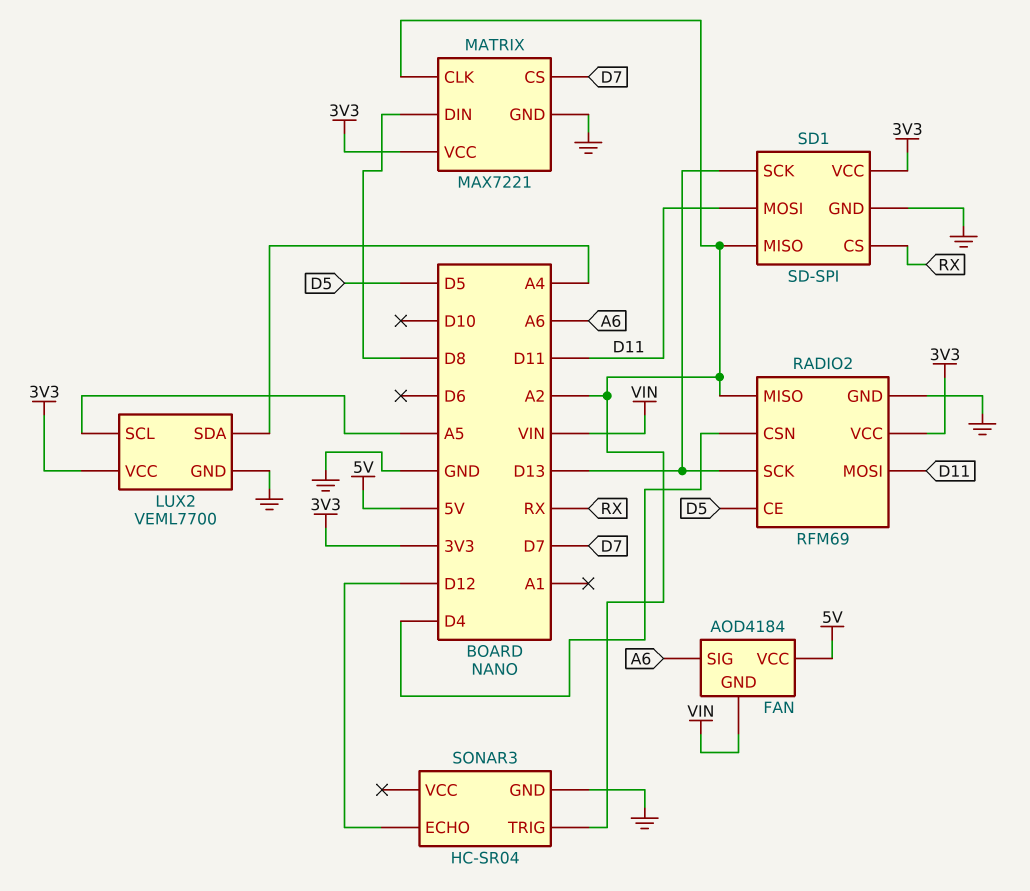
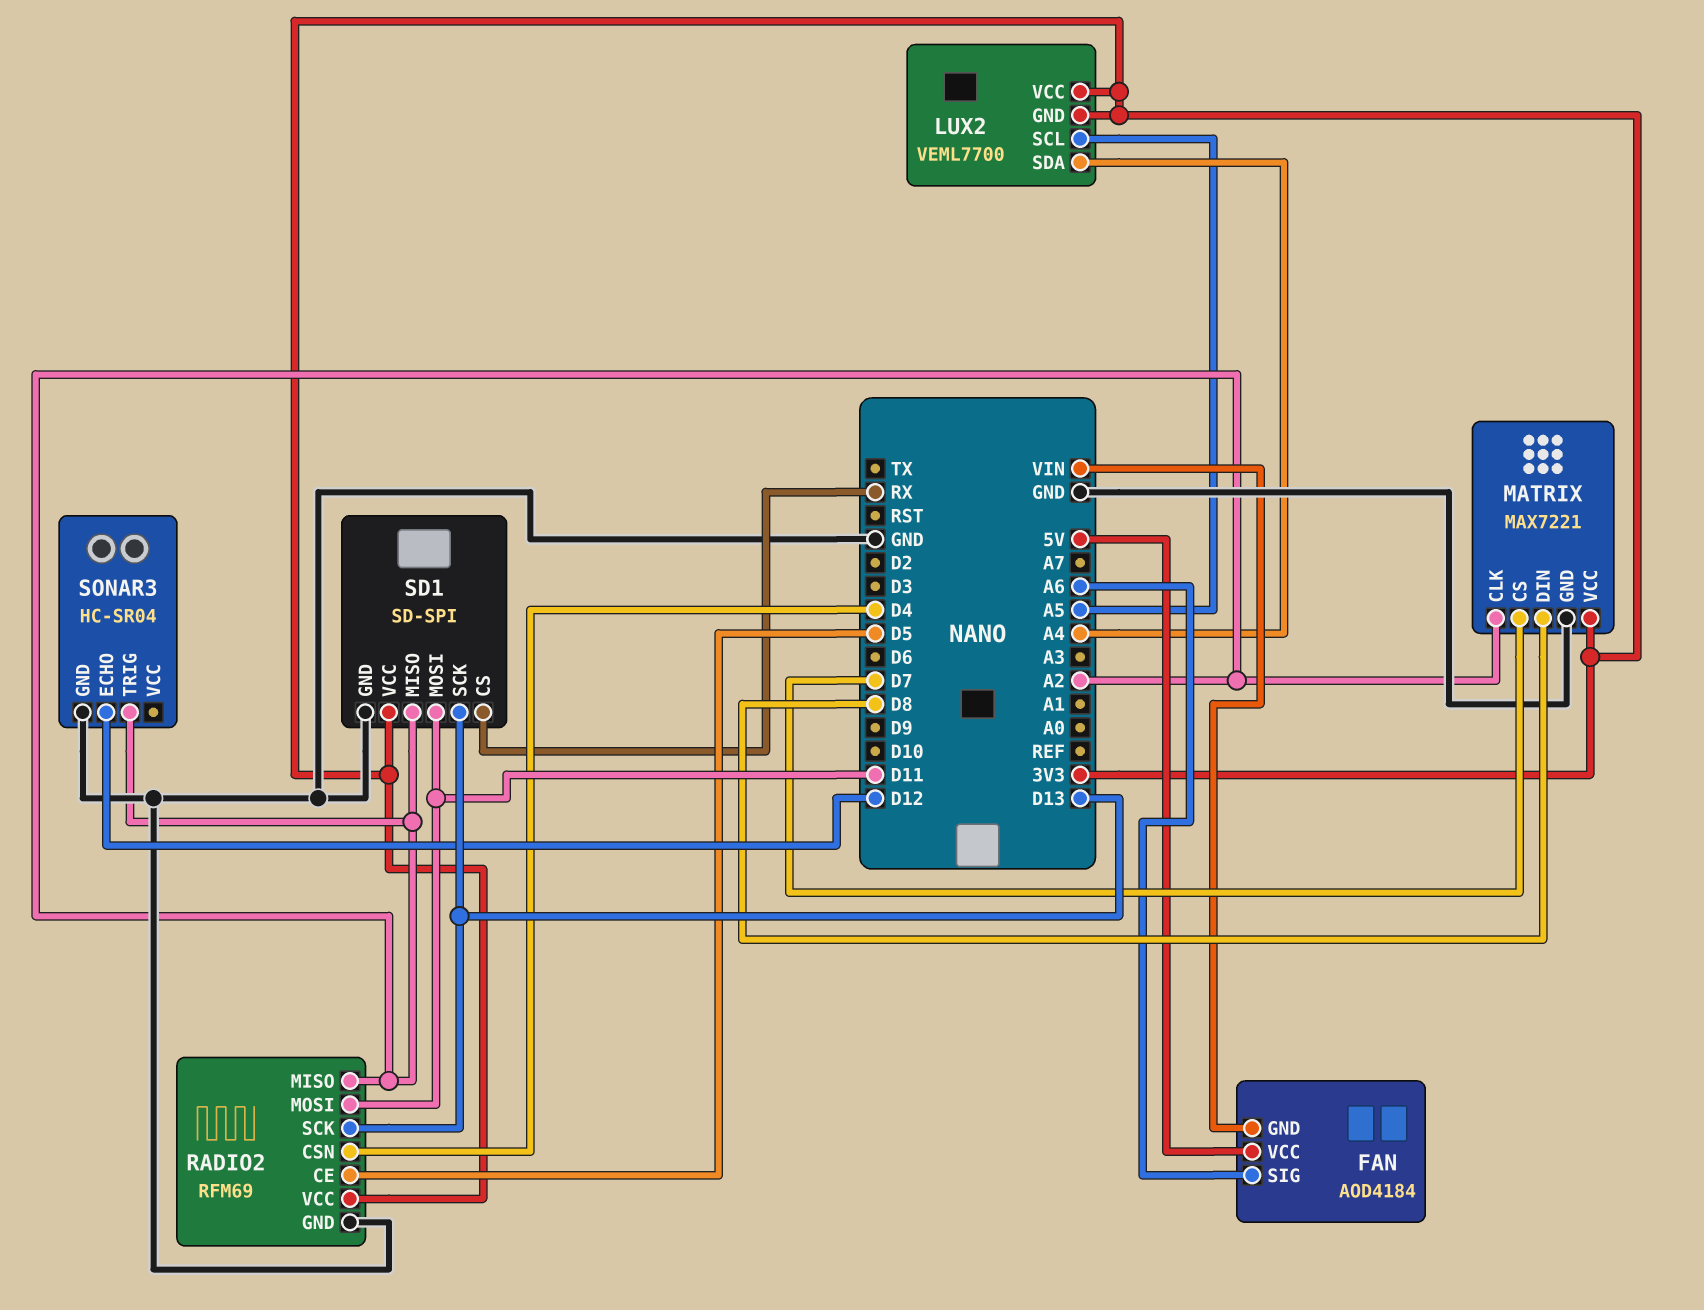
LUX2 pin GND: GND -> 3V3

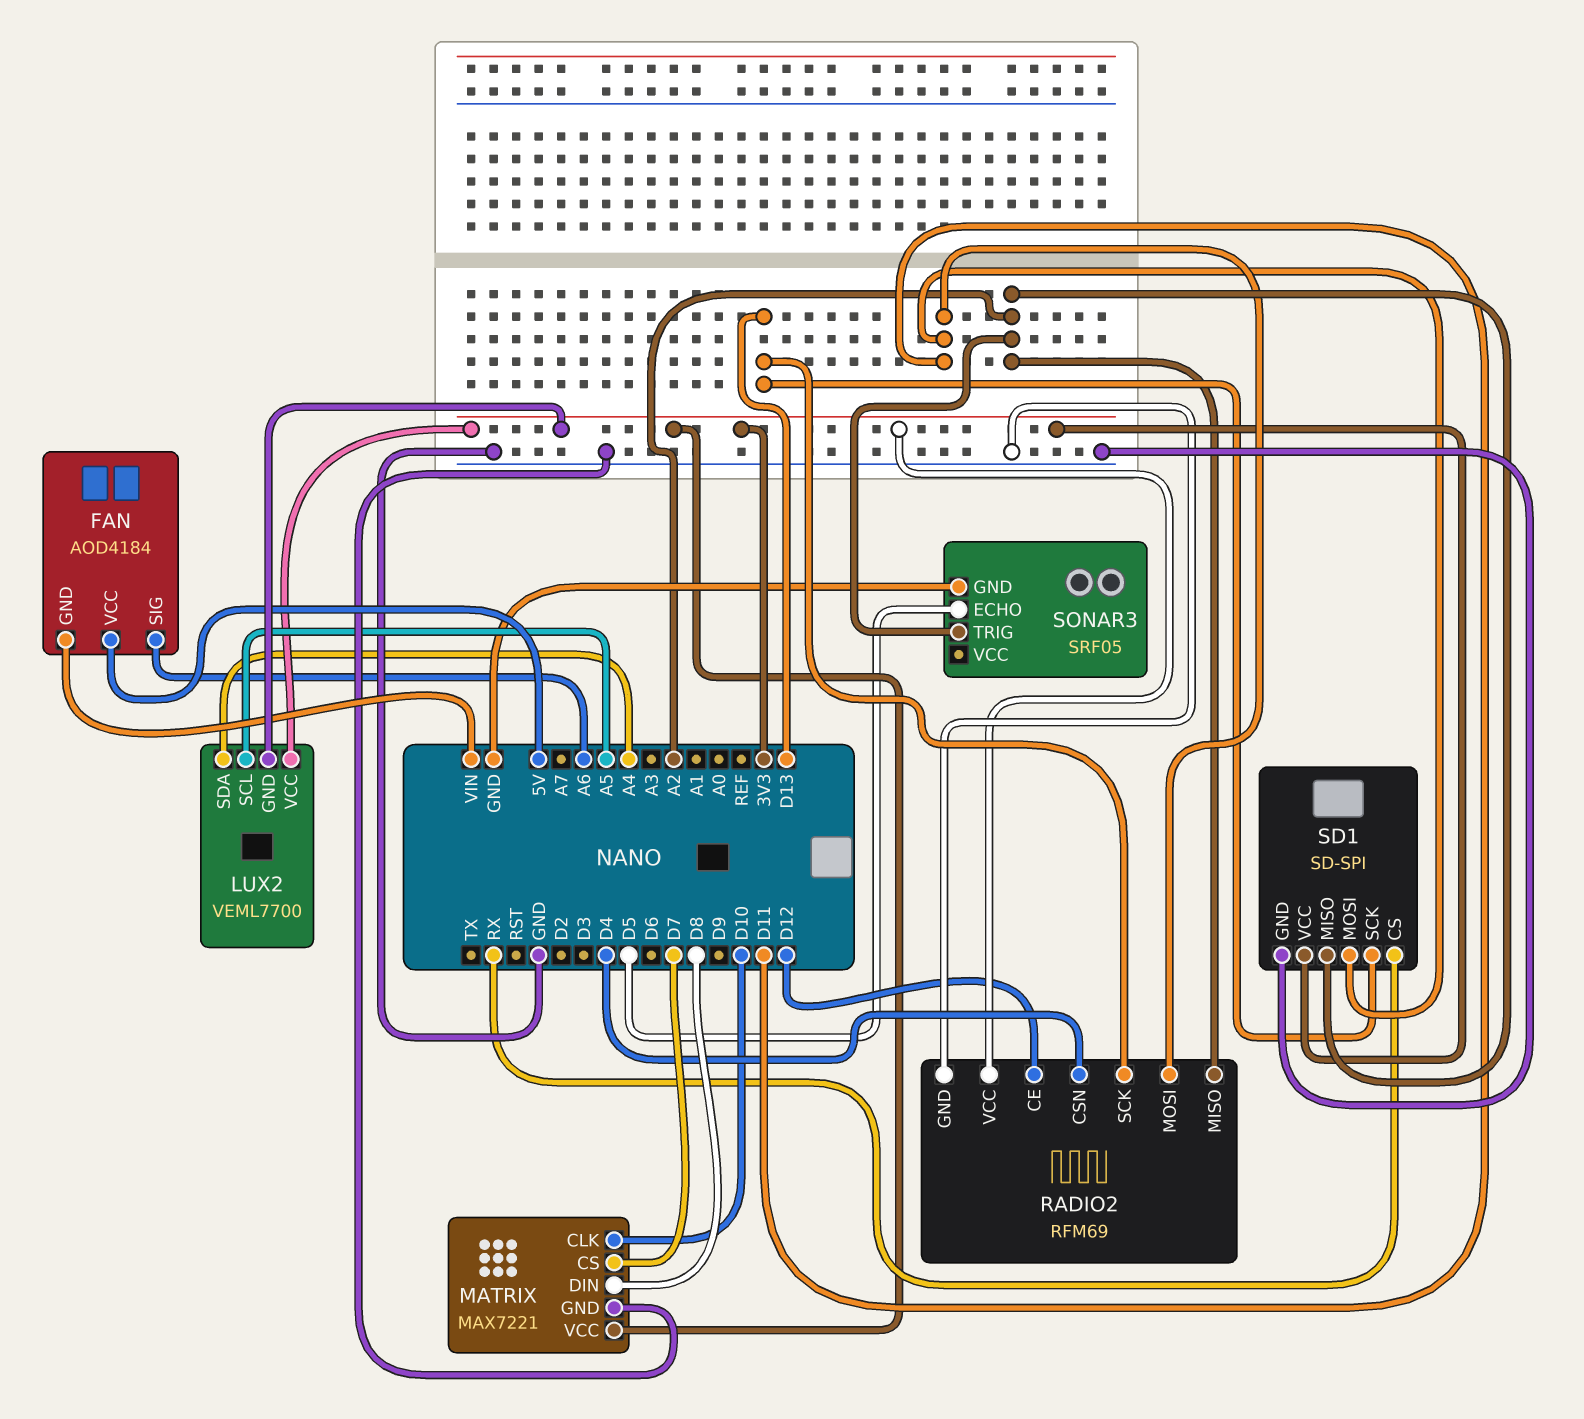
MATRIX pin CLK: A2 -> D10
RADIO2 pin CE: D5 -> D12
SONAR3: HC-SR04 -> SRF05
SONAR3 pin ECHO: D12 -> D5

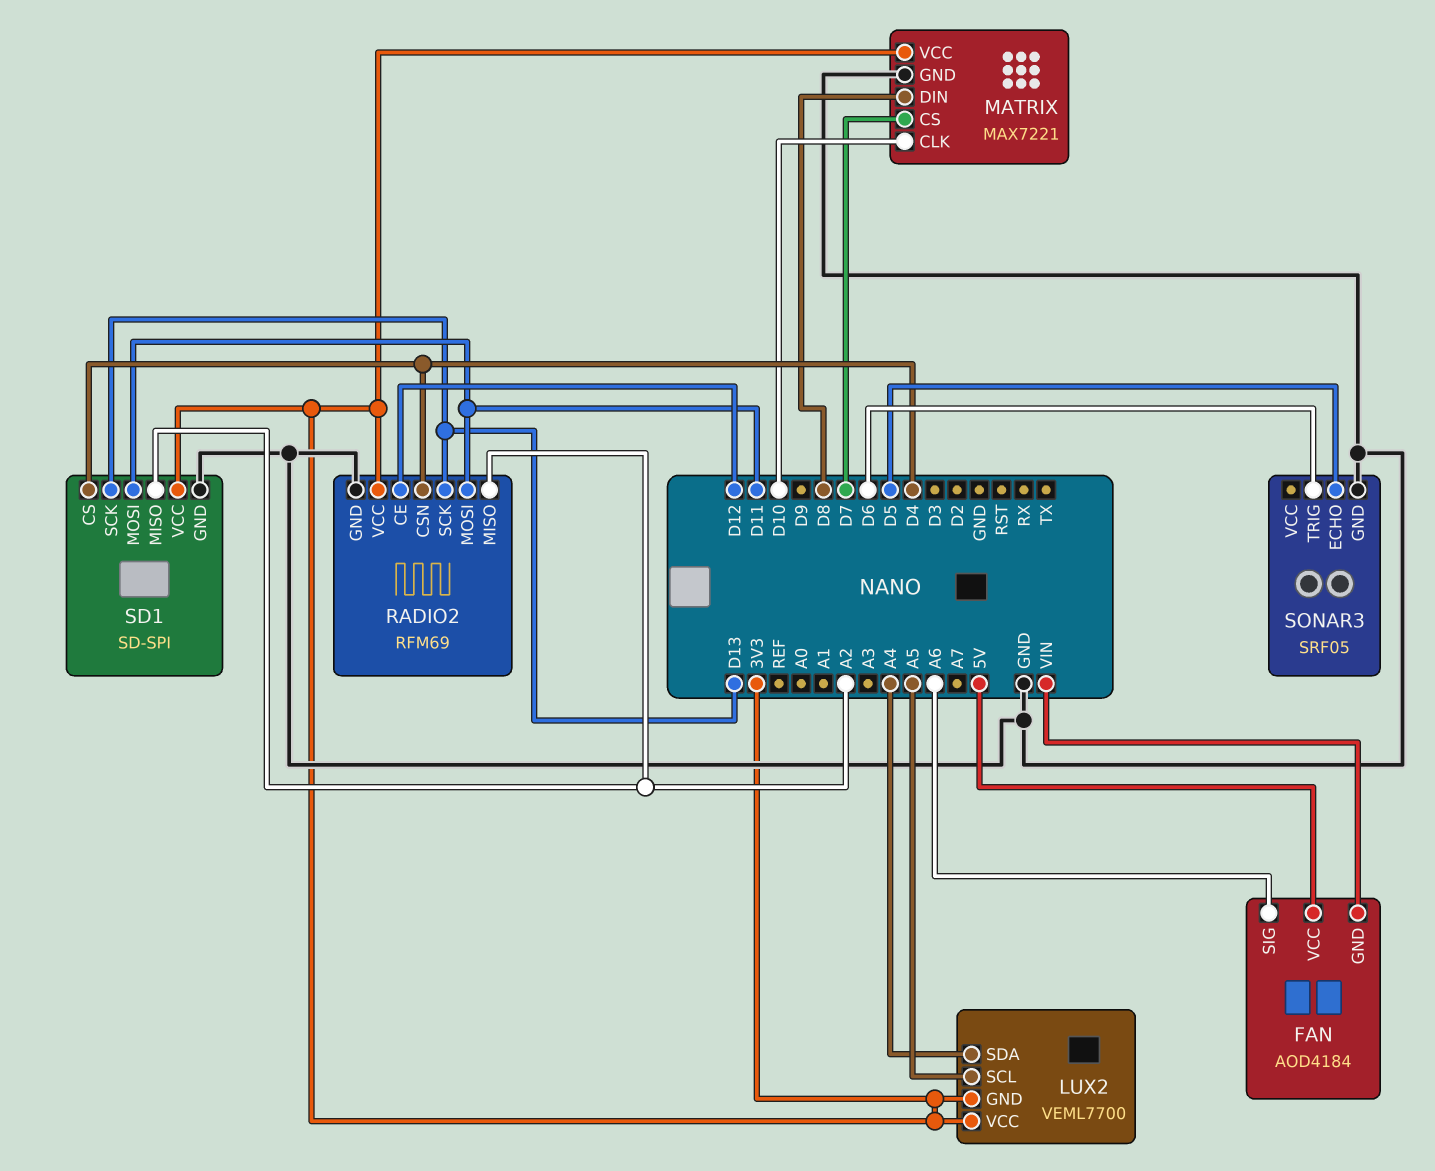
SD1 pin CS: RX -> D4
SONAR3 pin TRIG: A2 -> D6

